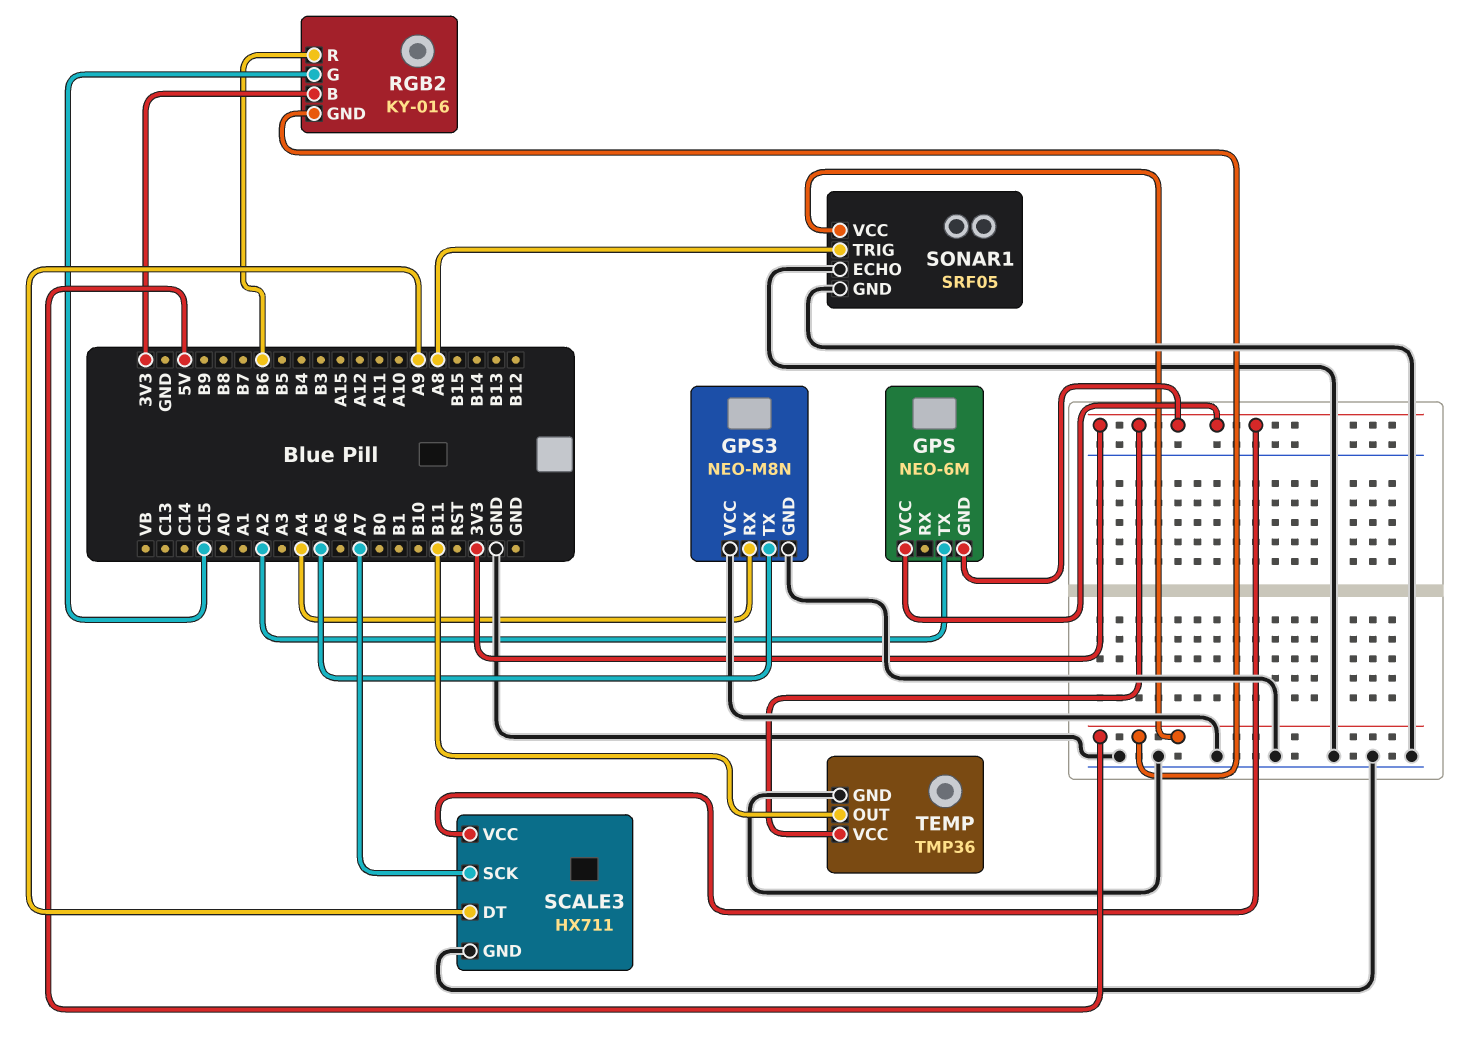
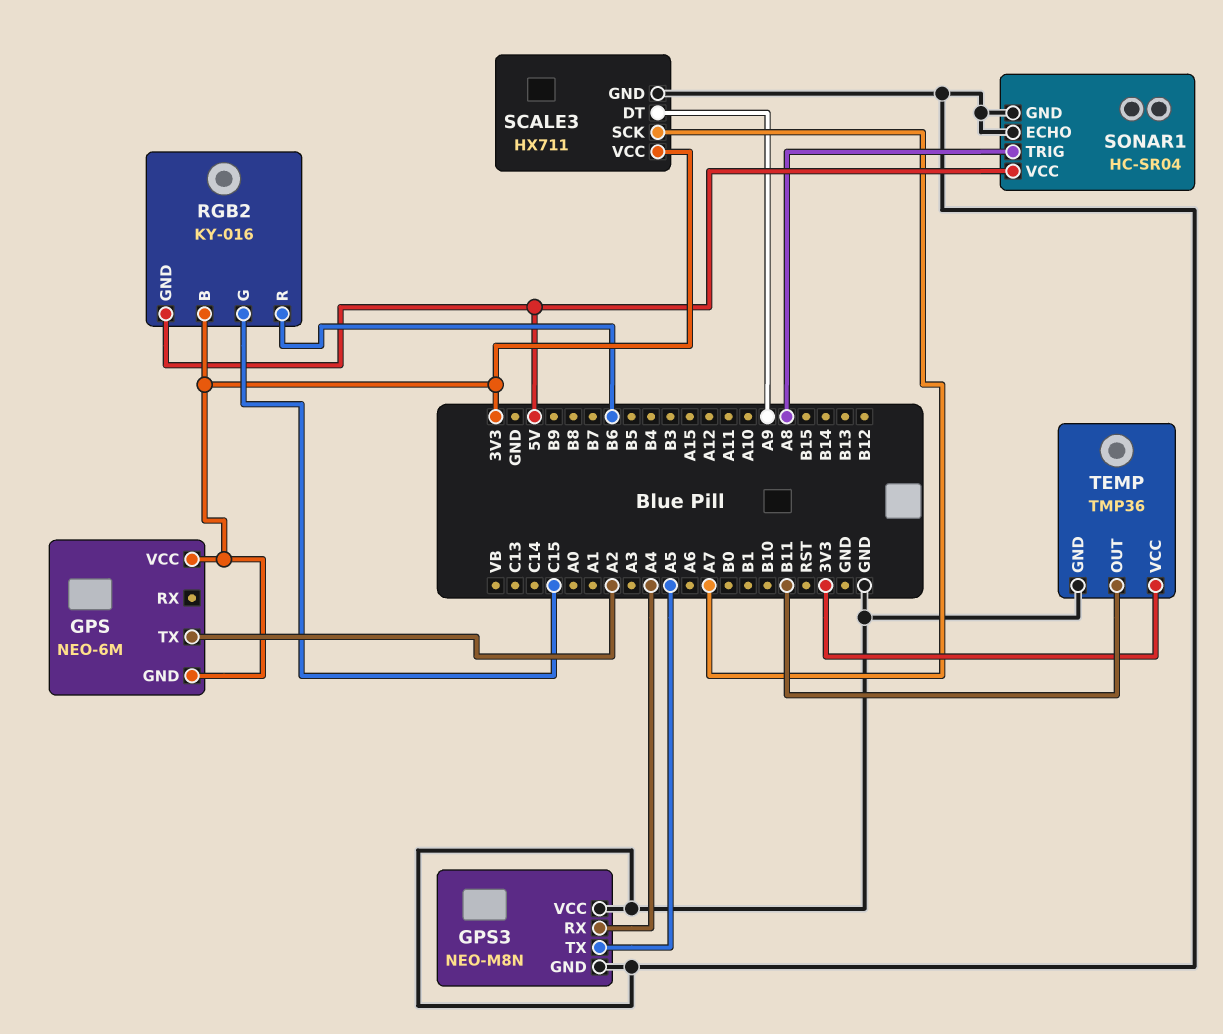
SONAR1: SRF05 -> HC-SR04

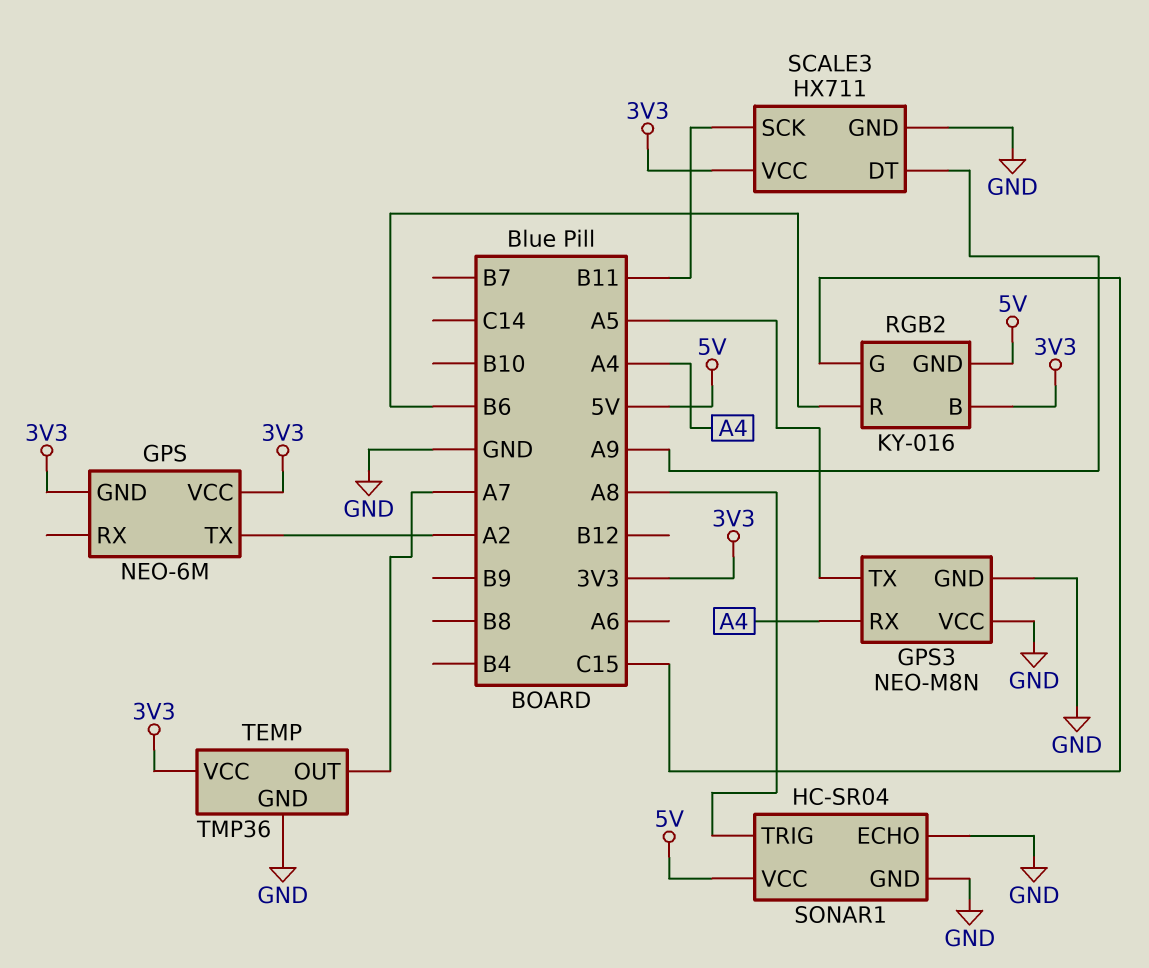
SCALE3 pin SCK: A7 -> B11
TEMP pin OUT: B11 -> A7

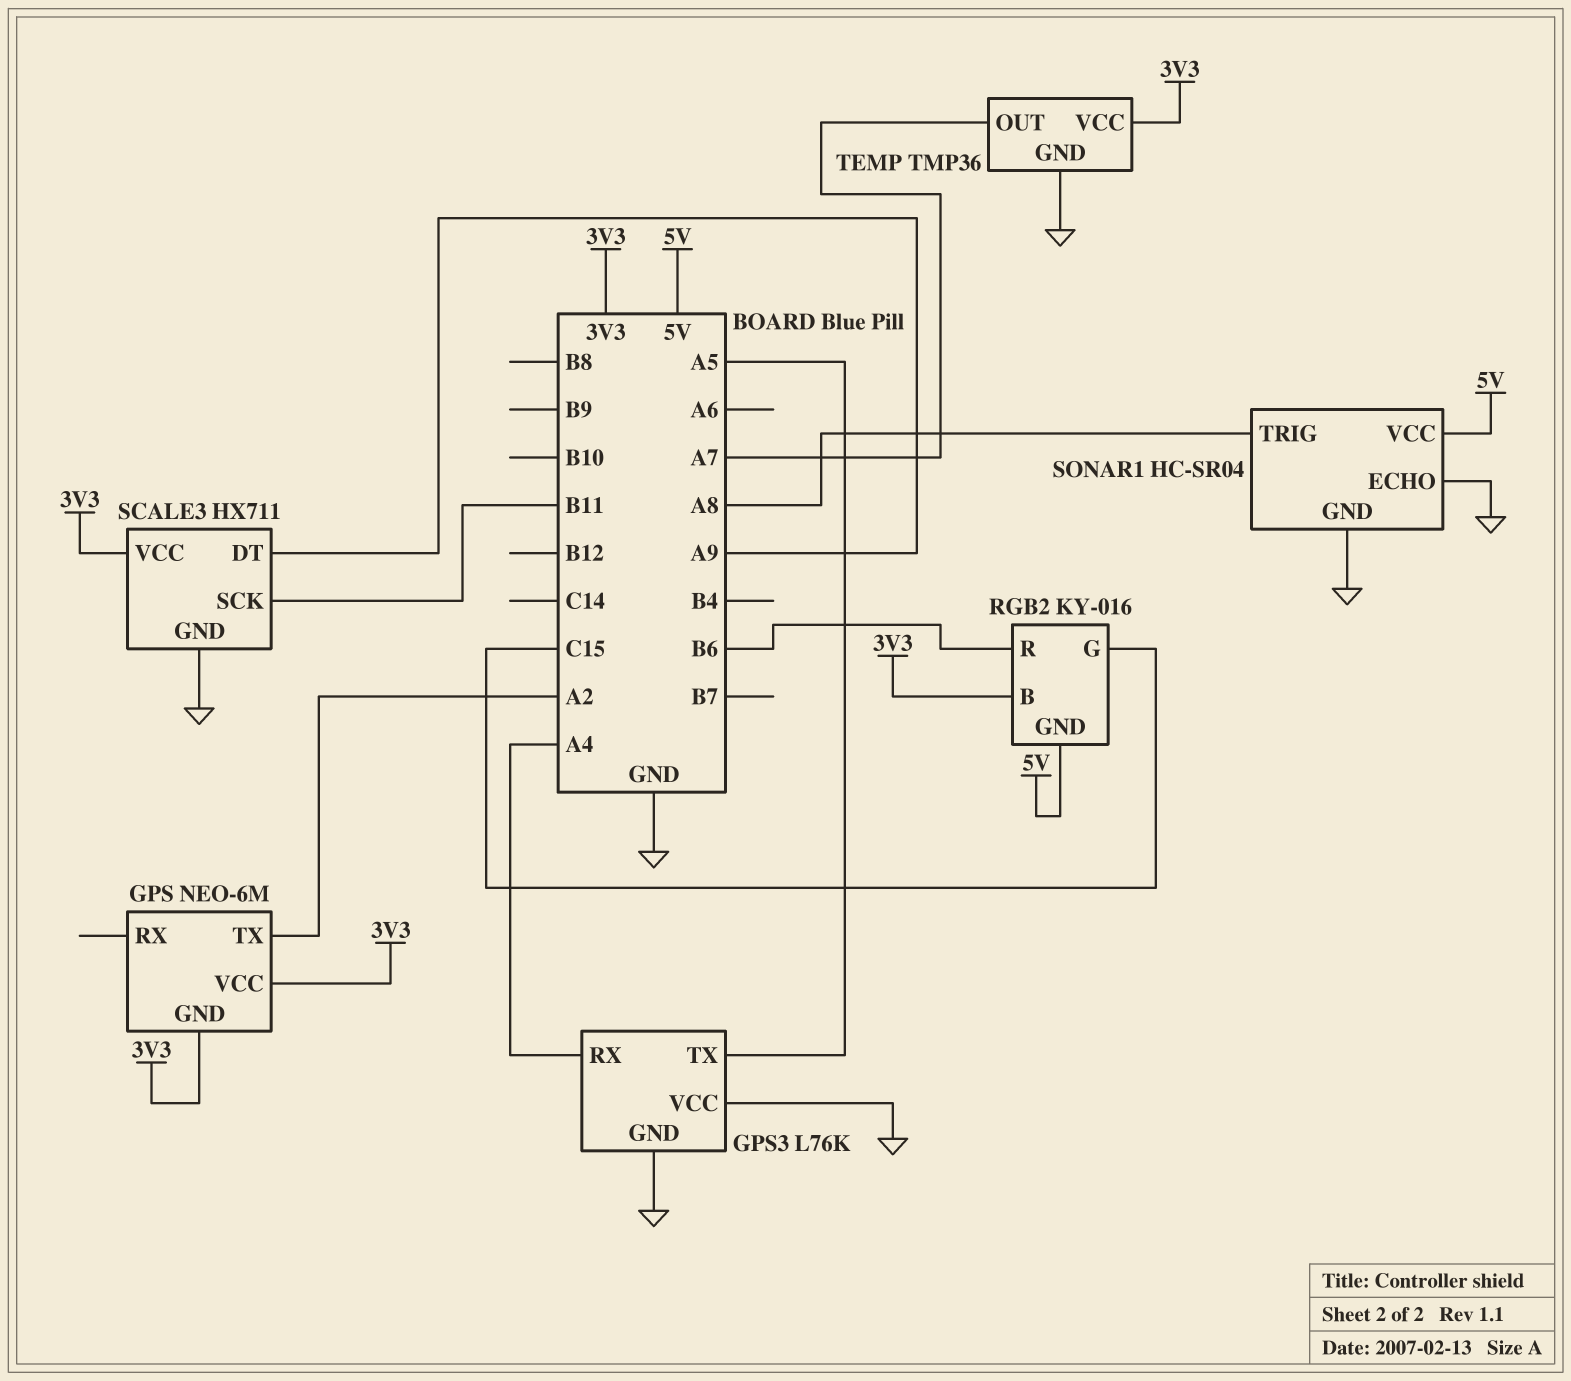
GPS3: NEO-M8N -> L76K

